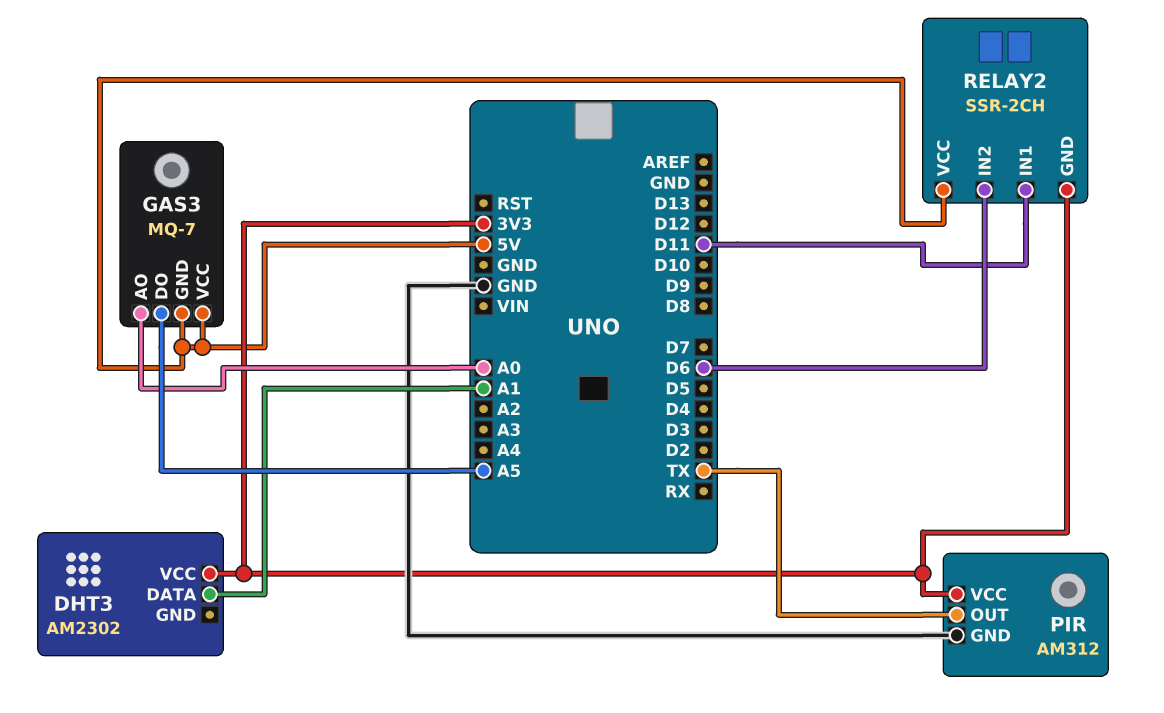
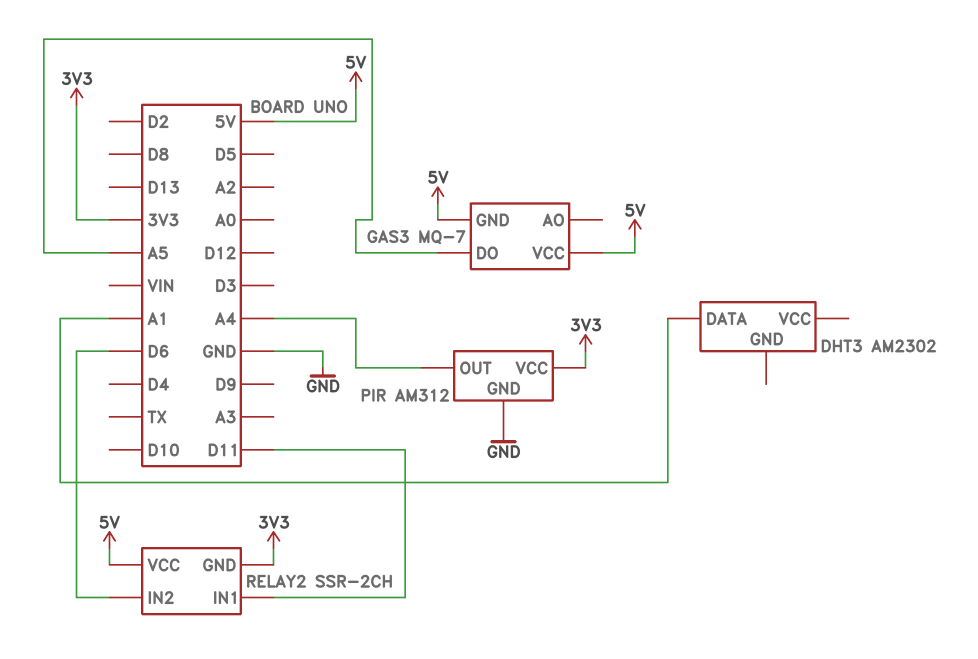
DHT3 pin VCC: 3V3 -> none
GAS3 pin AO: A0 -> none
PIR pin OUT: TX -> A4

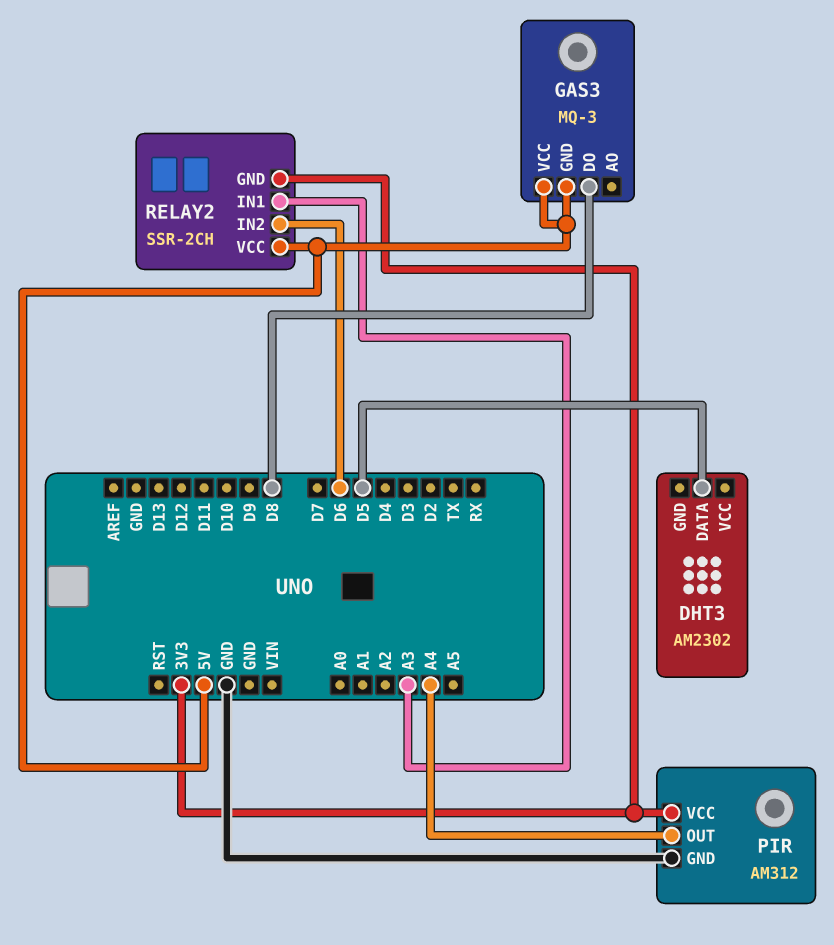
DHT3 pin DATA: A1 -> D5
GAS3: MQ-7 -> MQ-3
GAS3 pin DO: A5 -> D8
RELAY2 pin IN1: D11 -> A3

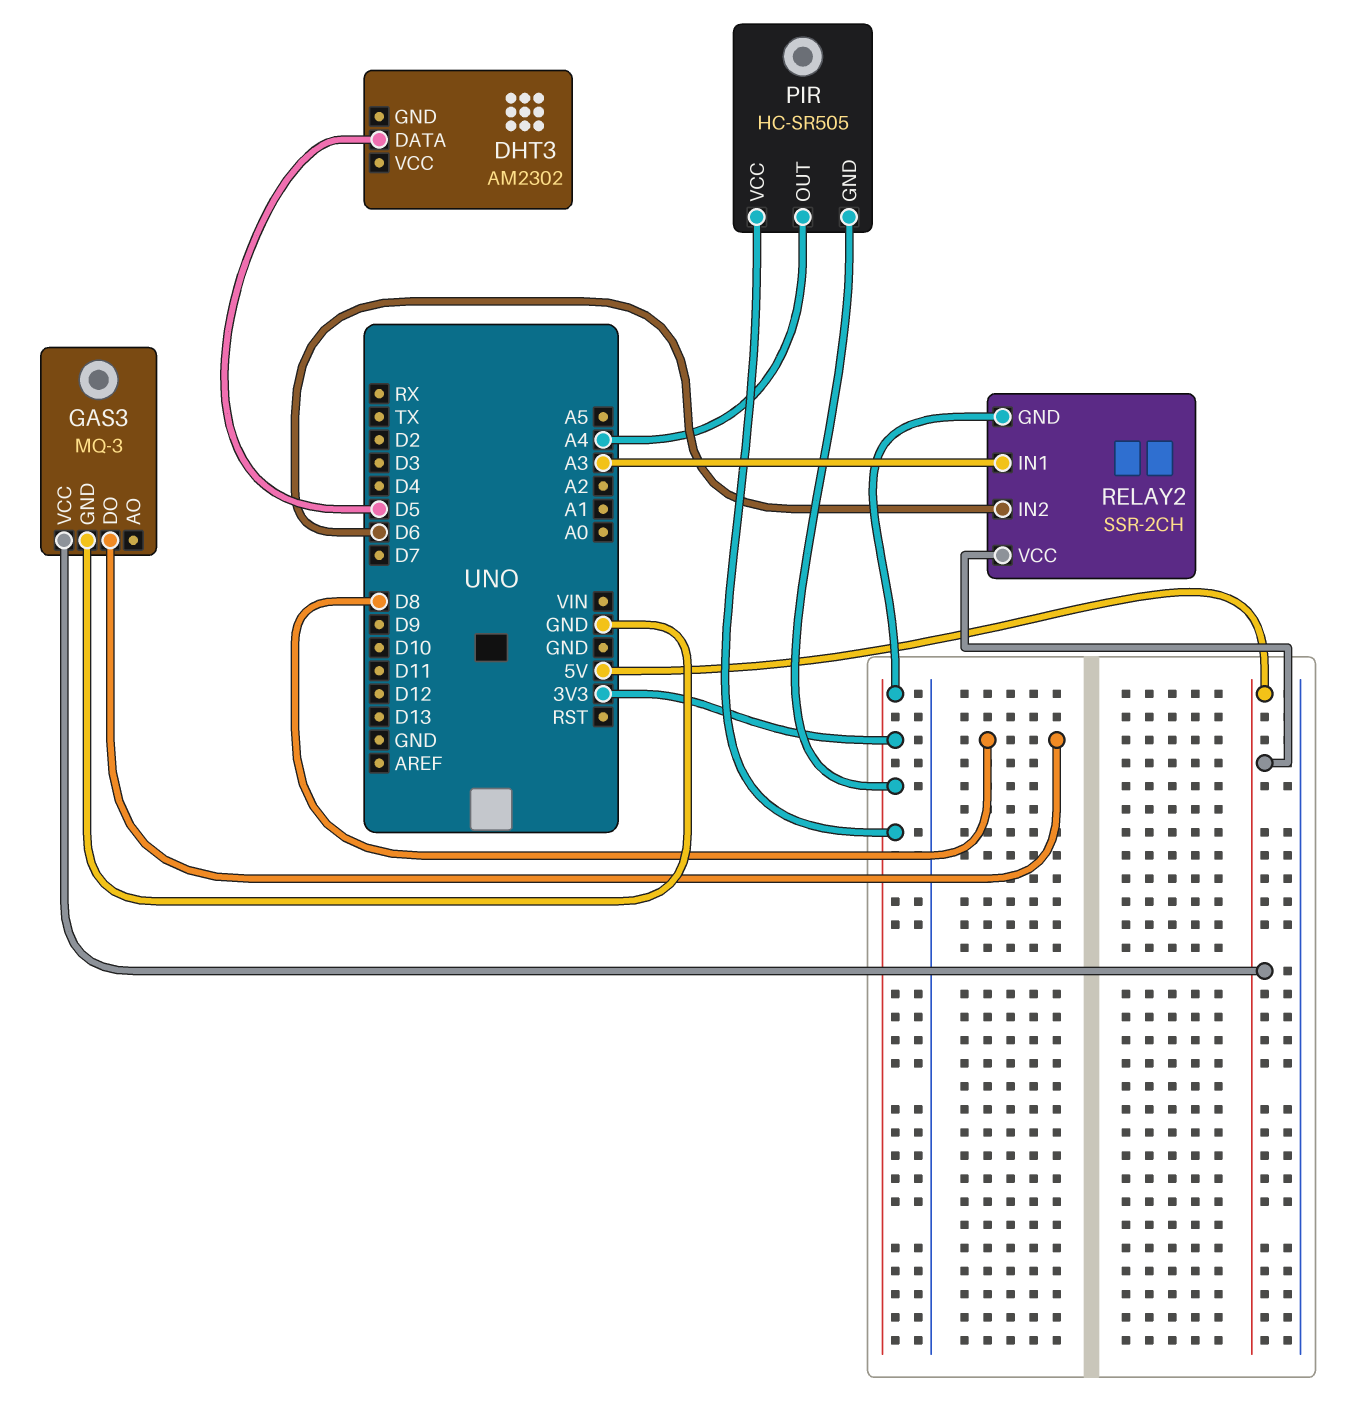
GAS3 pin GND: 5V -> GND
PIR: AM312 -> HC-SR505
PIR pin GND: GND -> 3V3

